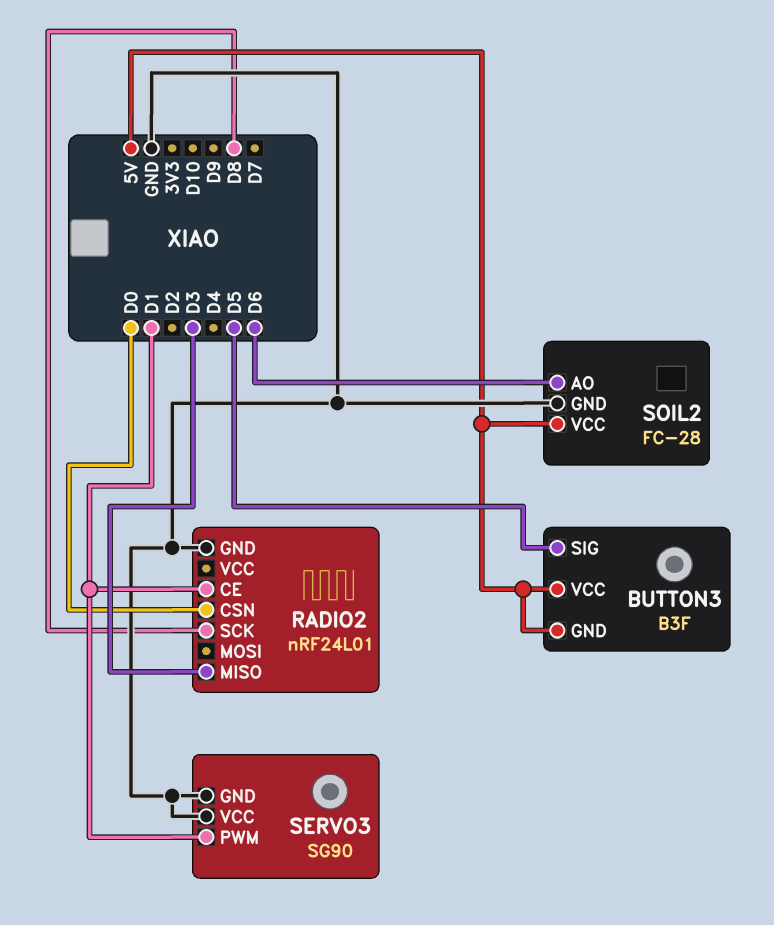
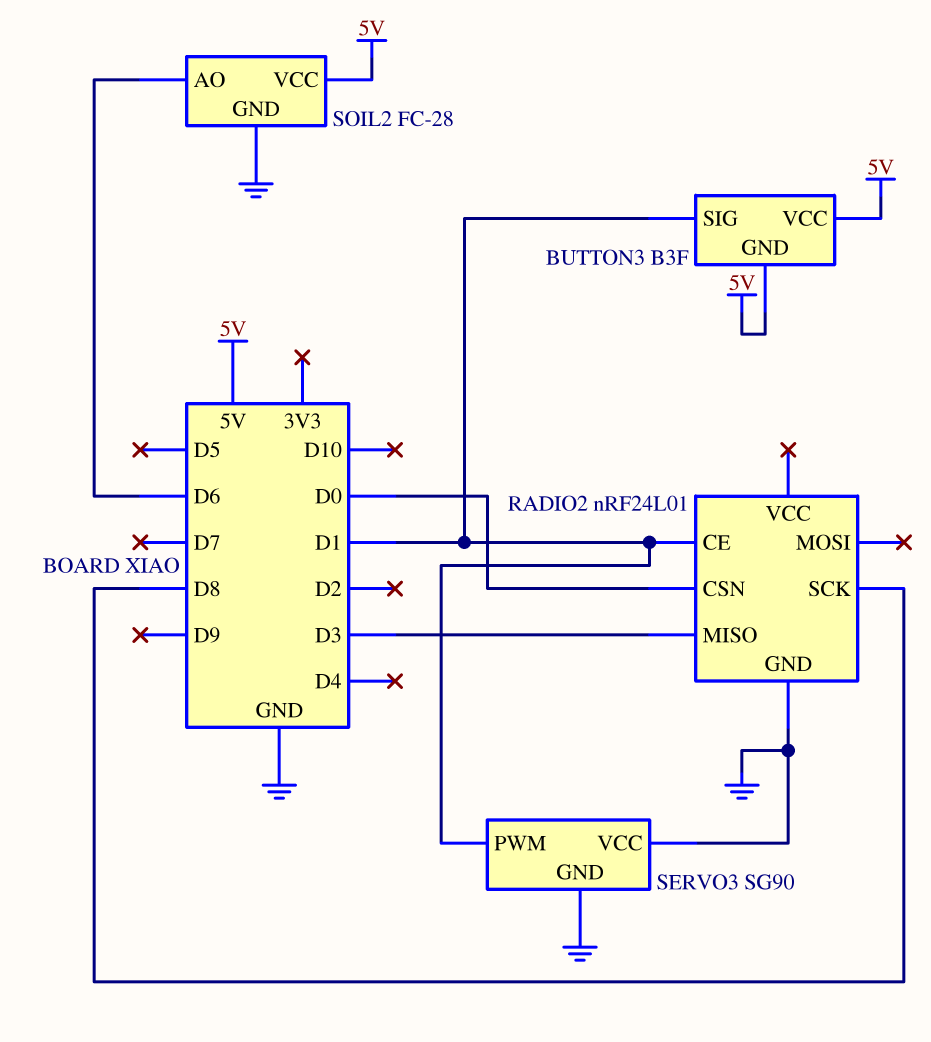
BUTTON3 pin SIG: D5 -> D1

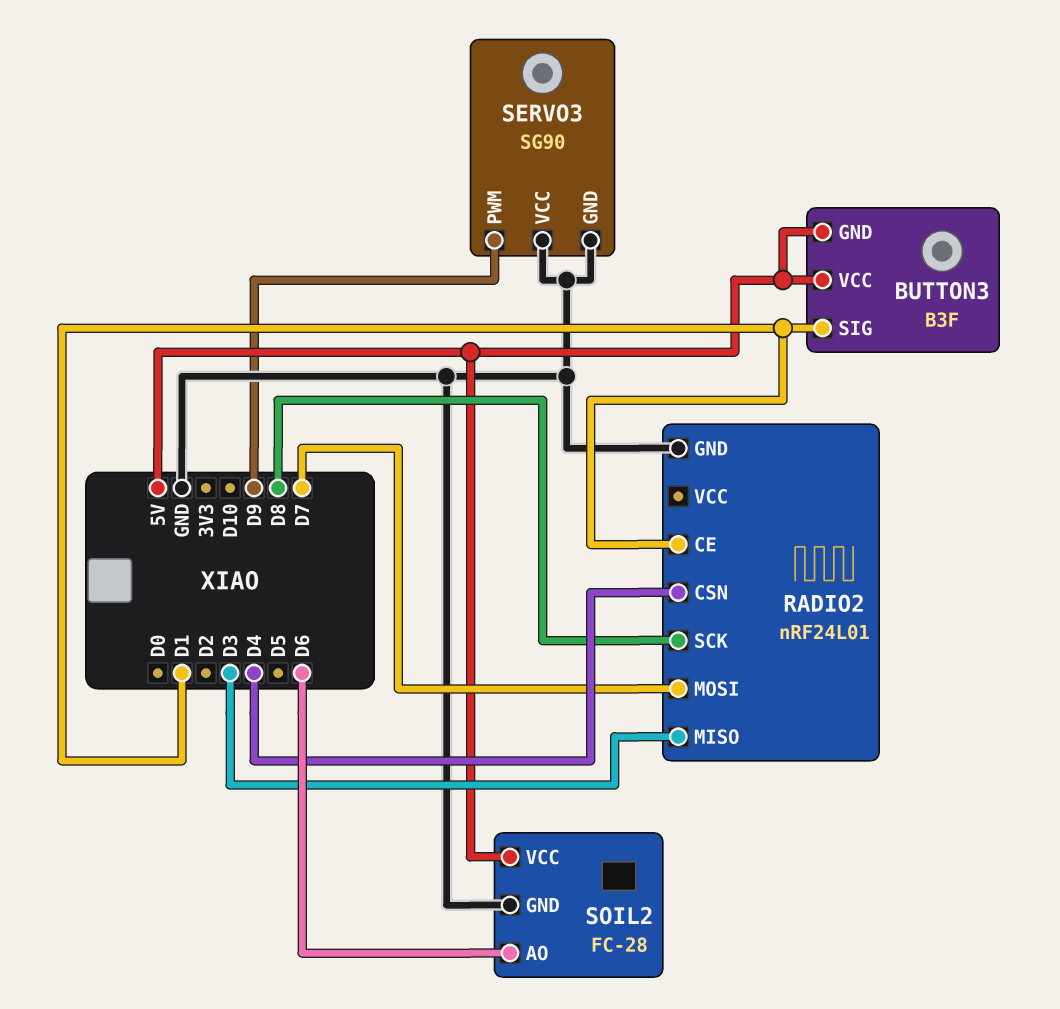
RADIO2 pin CSN: D0 -> D4
RADIO2 pin MOSI: none -> D7
SERVO3 pin PWM: D1 -> D9

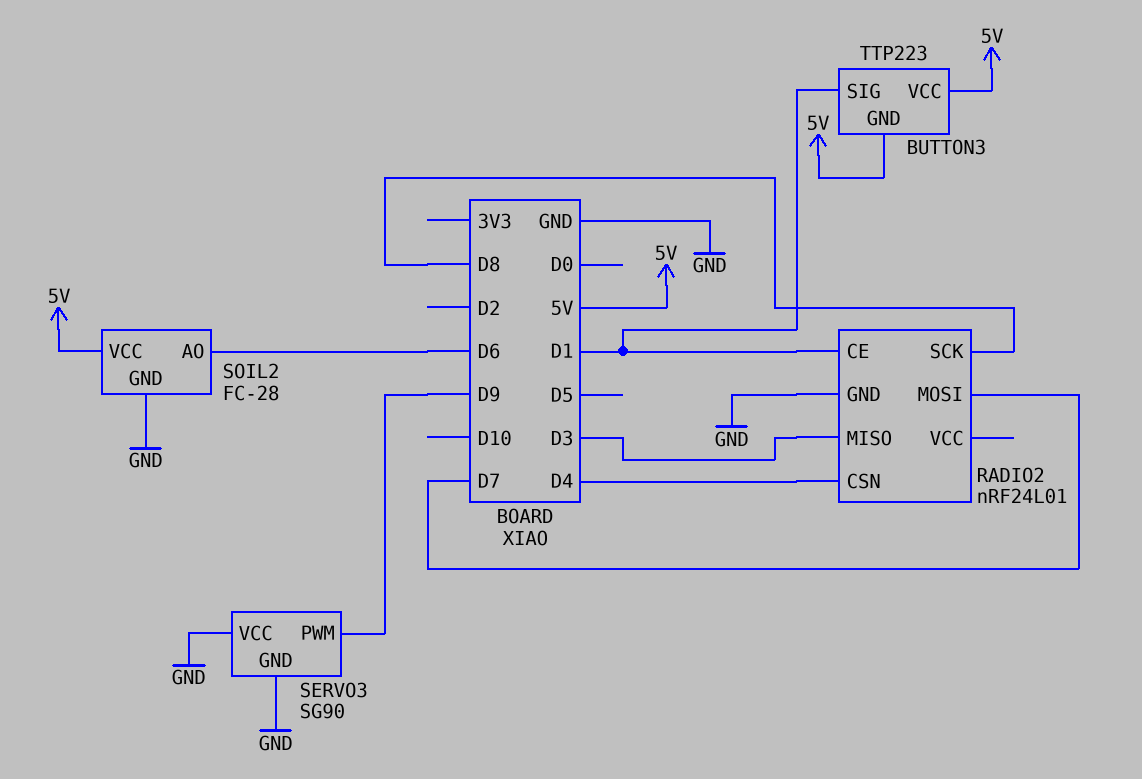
BUTTON3: B3F -> TTP223

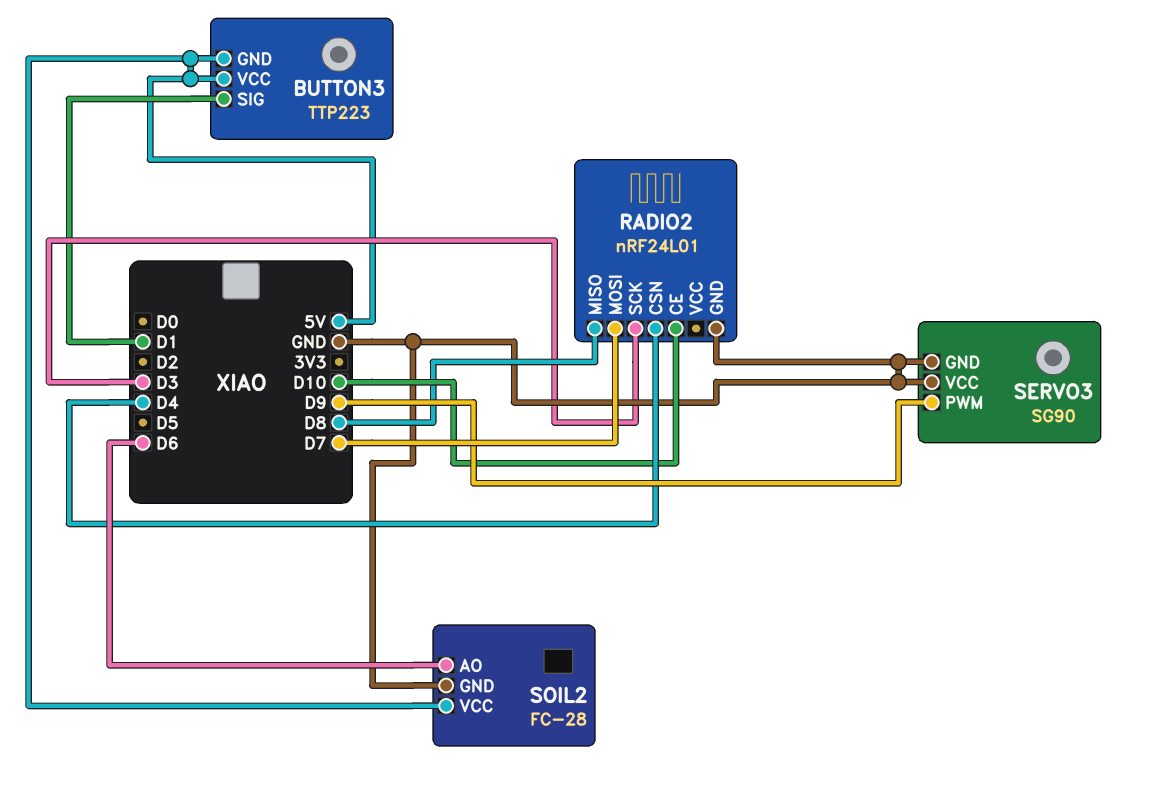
RADIO2 pin CE: D1 -> D10
RADIO2 pin MISO: D3 -> D8
RADIO2 pin SCK: D8 -> D3

